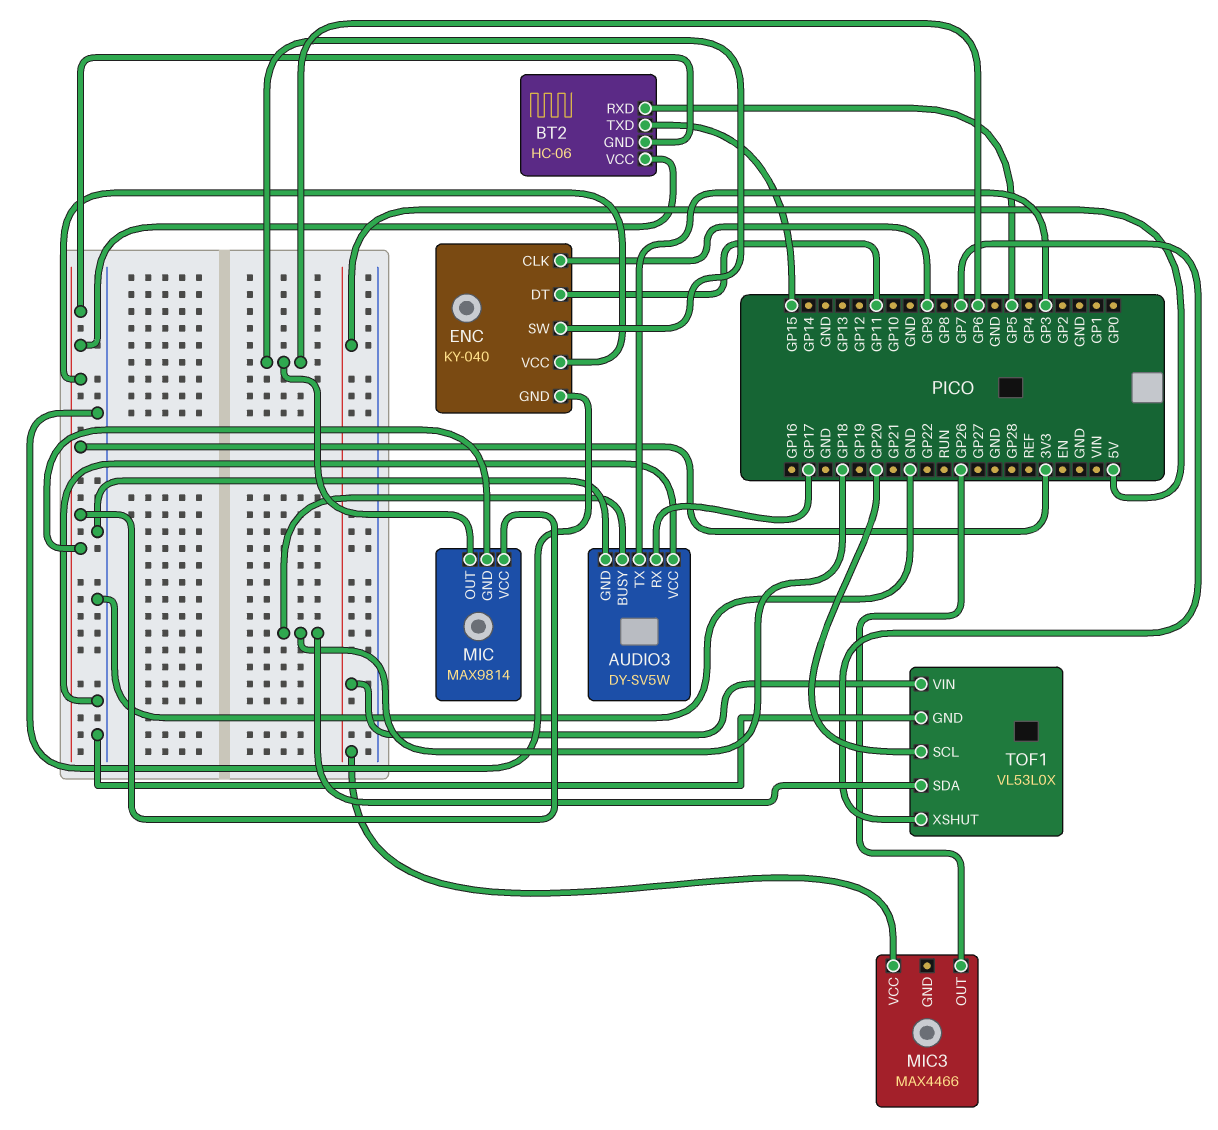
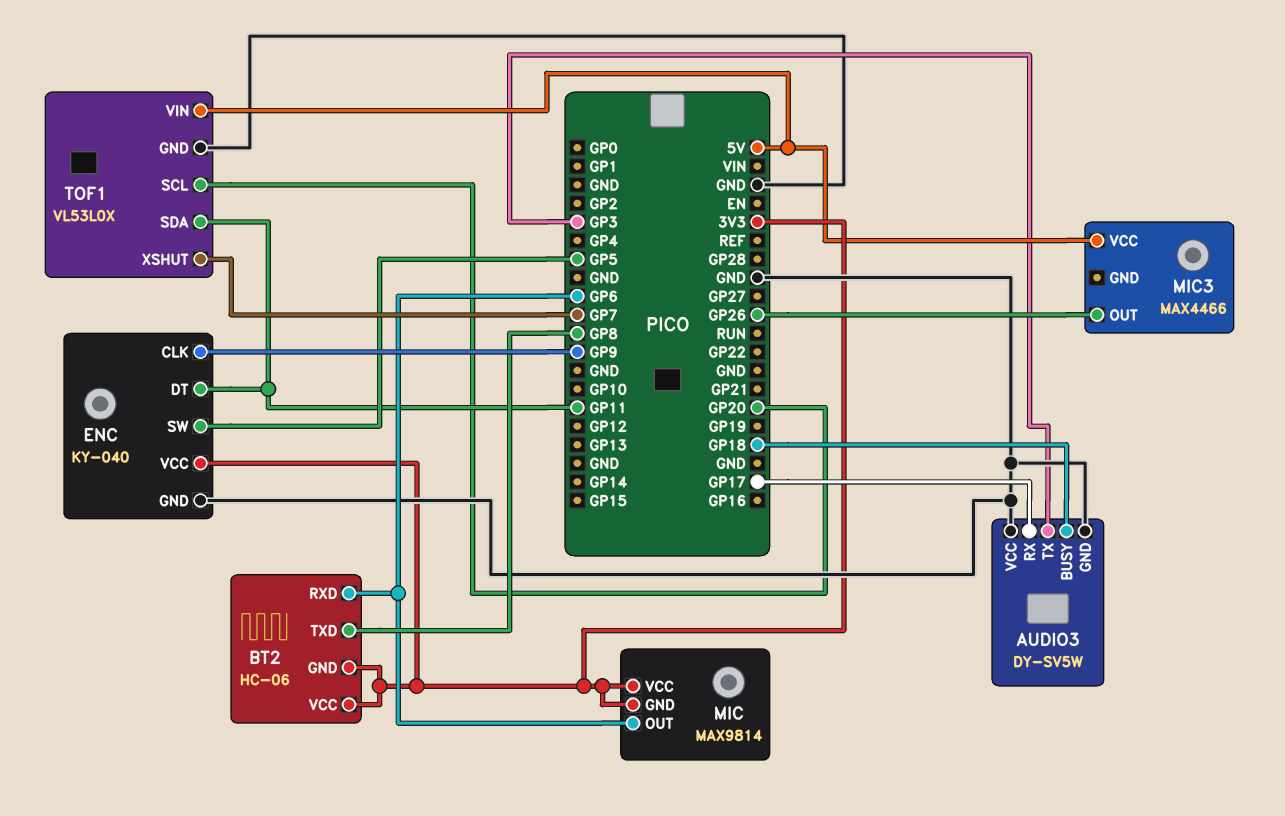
BT2 pin RXD: GP5 -> GP6
BT2 pin TXD: GP15 -> GP8
ENC pin SW: GP6 -> GP5
TOF1 pin SDA: GP18 -> GP11

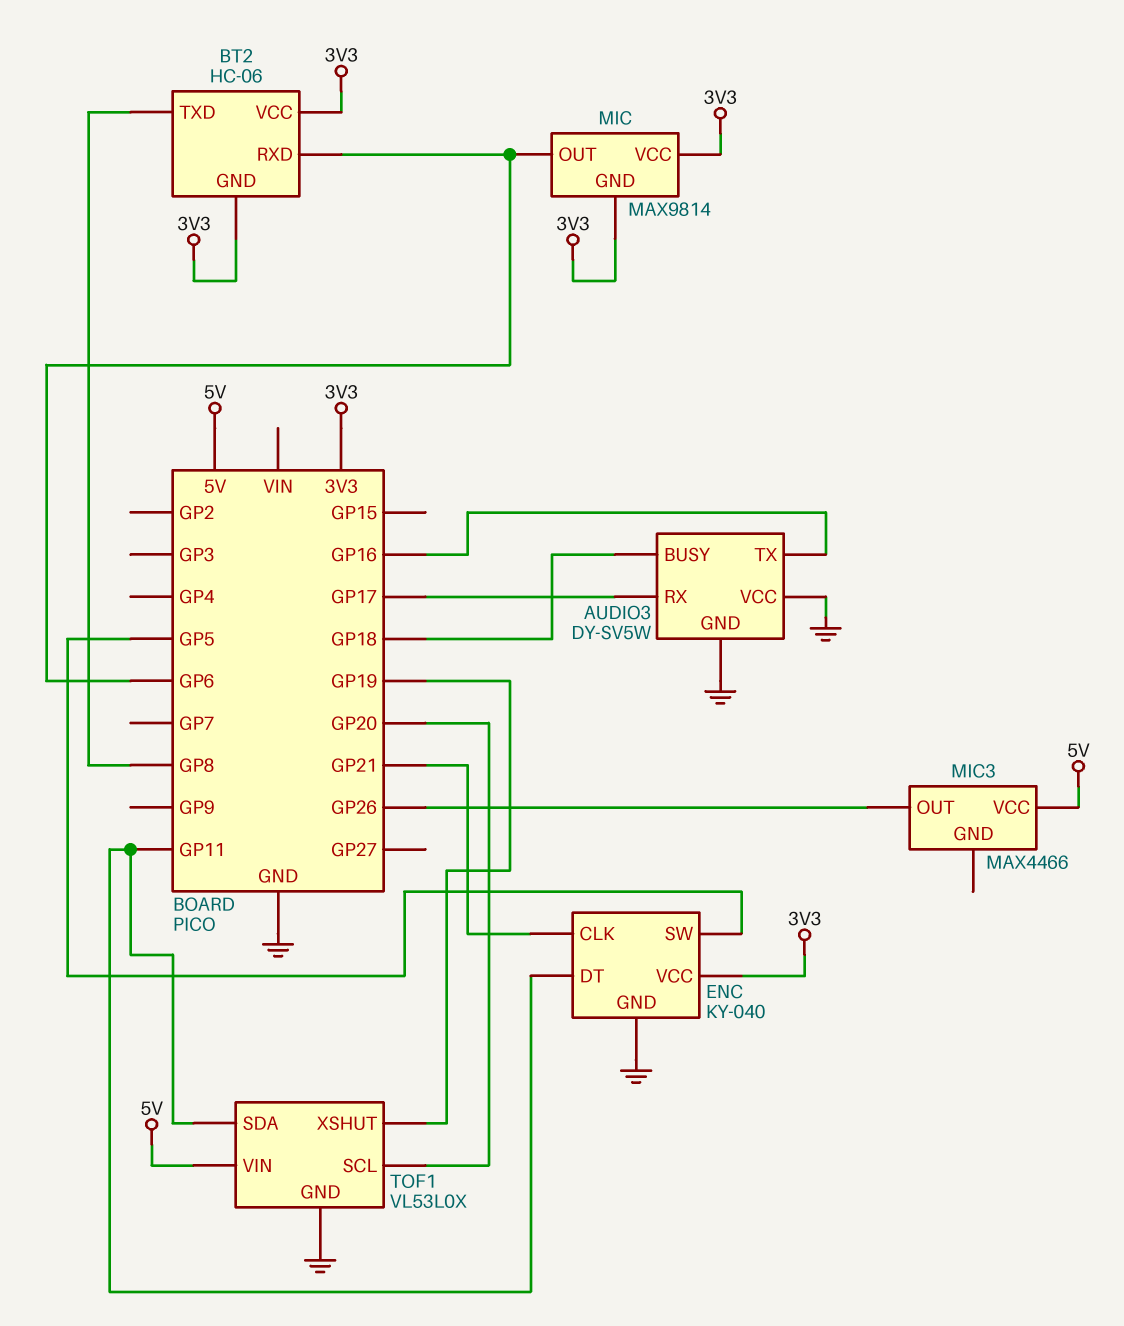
AUDIO3 pin TX: GP3 -> GP16
ENC pin CLK: GP9 -> GP21
TOF1 pin XSHUT: GP7 -> GP19

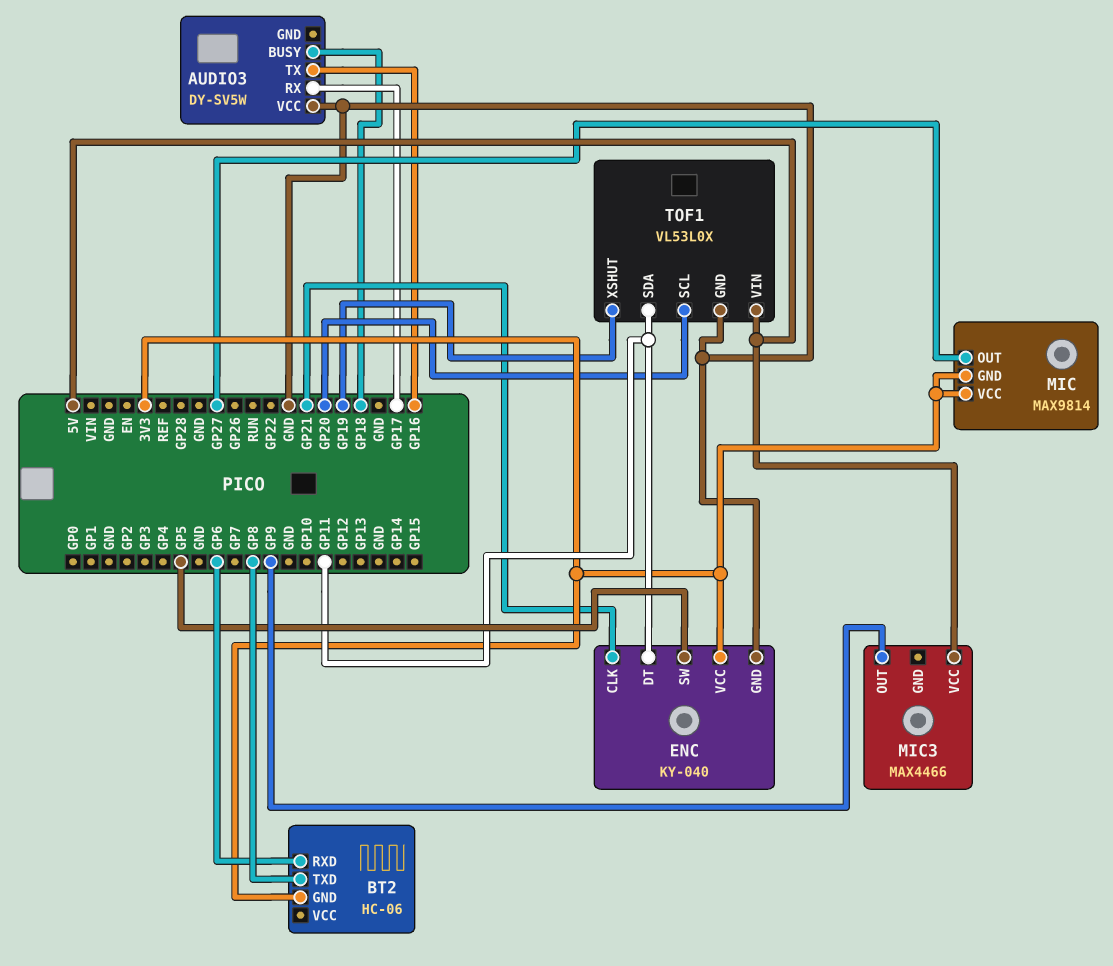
AUDIO3 pin GND: GND -> none
BT2 pin VCC: 3V3 -> none
MIC pin OUT: GP6 -> GP27
MIC3 pin OUT: GP26 -> GP9

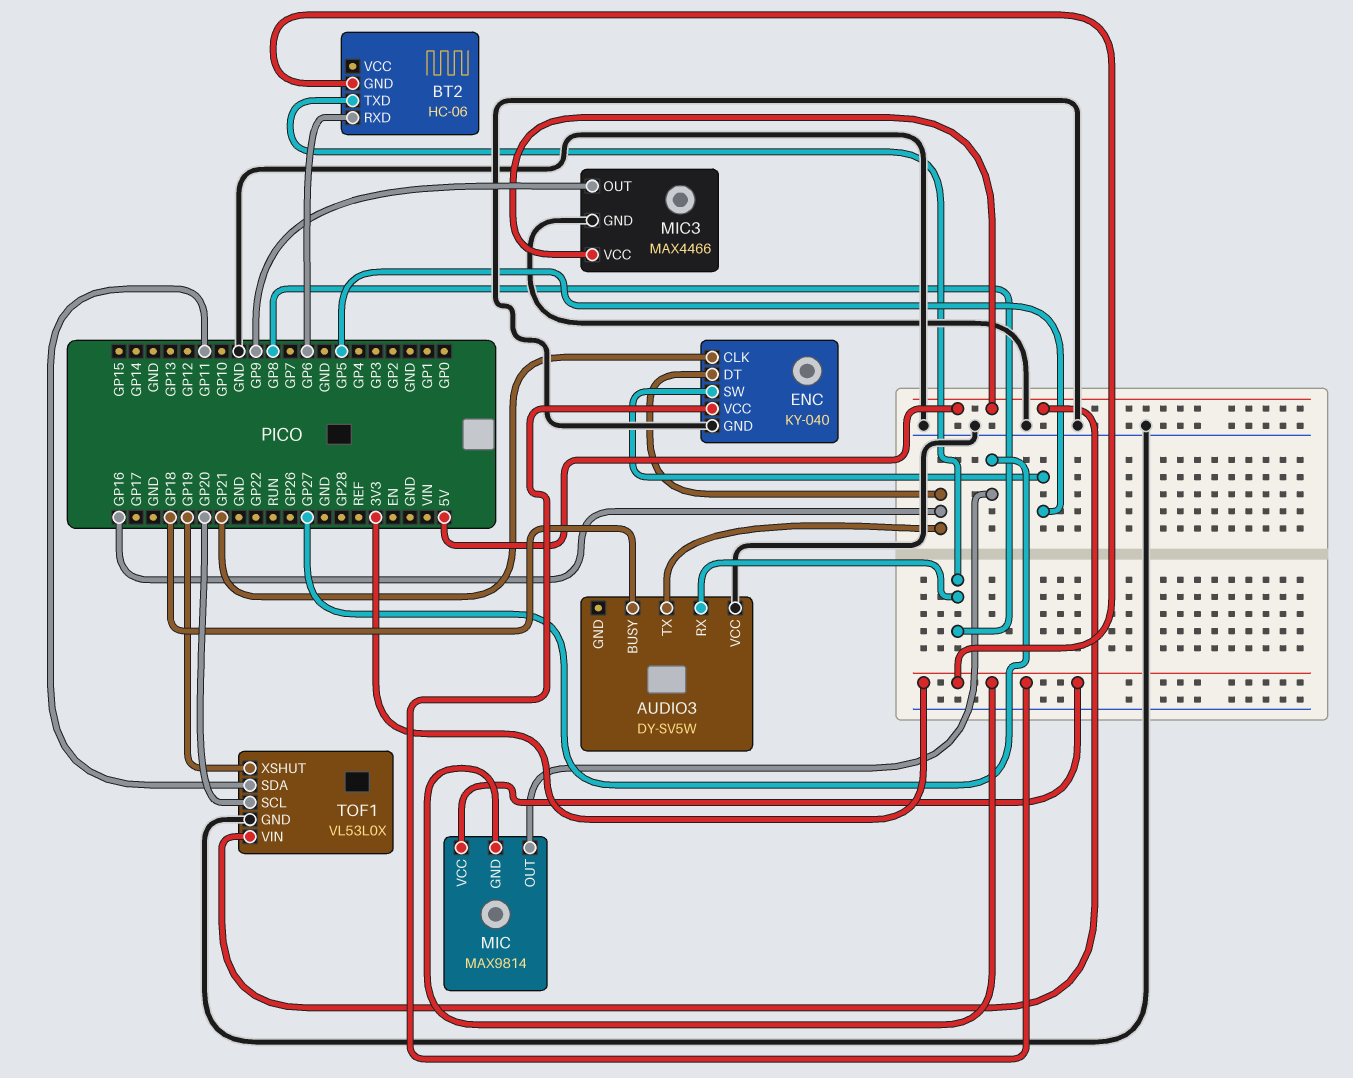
AUDIO3 pin RX: GP17 -> GP8
ENC pin DT: GP11 -> GP16
MIC3 pin GND: none -> GND

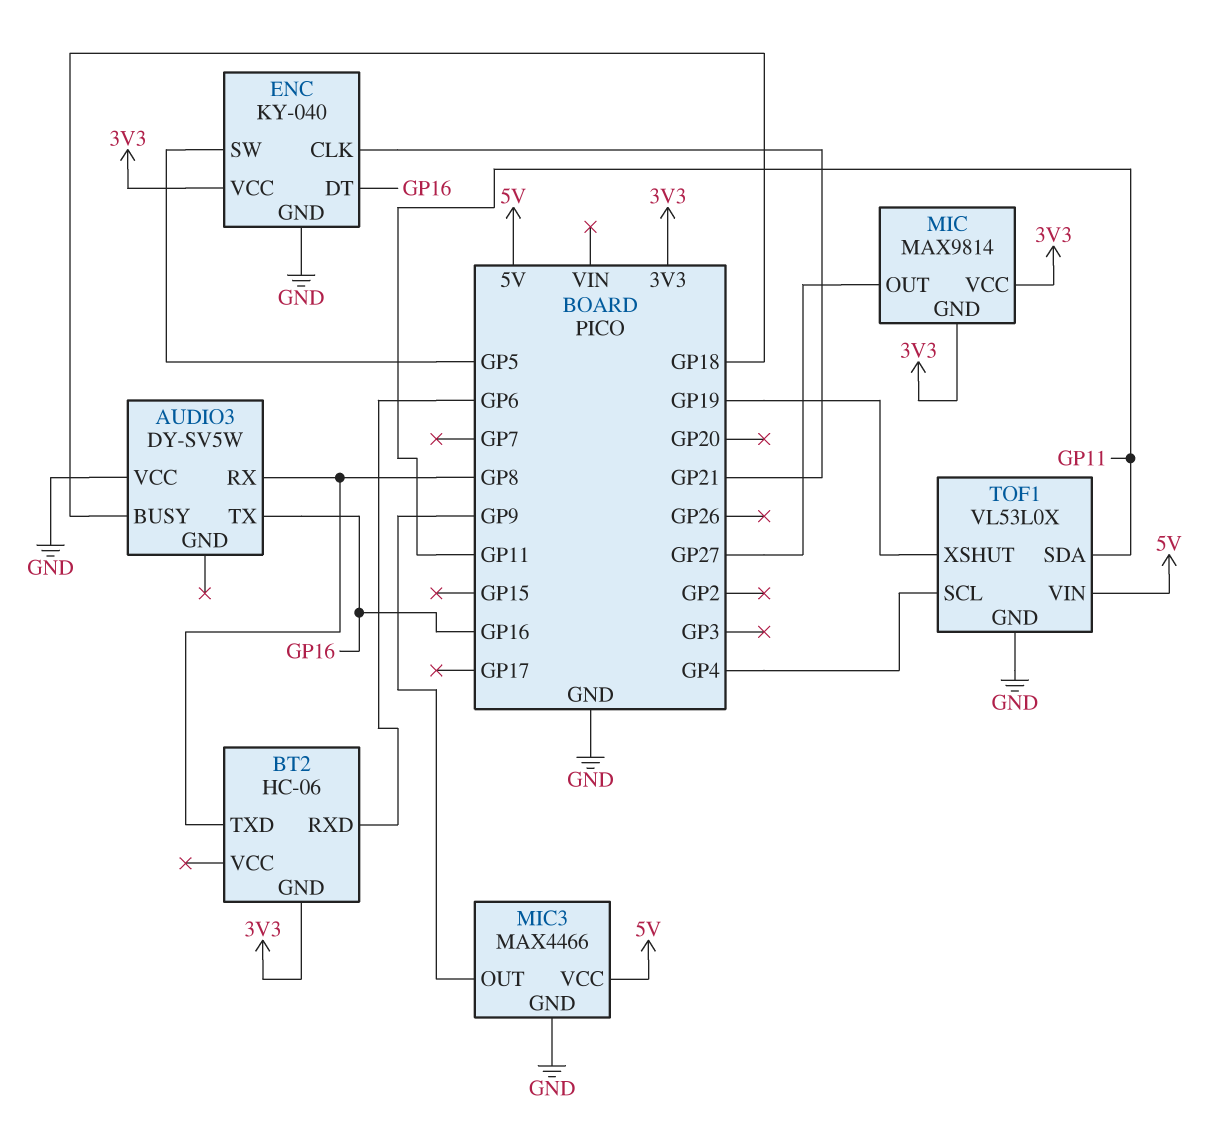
TOF1 pin SCL: GP20 -> GP4

